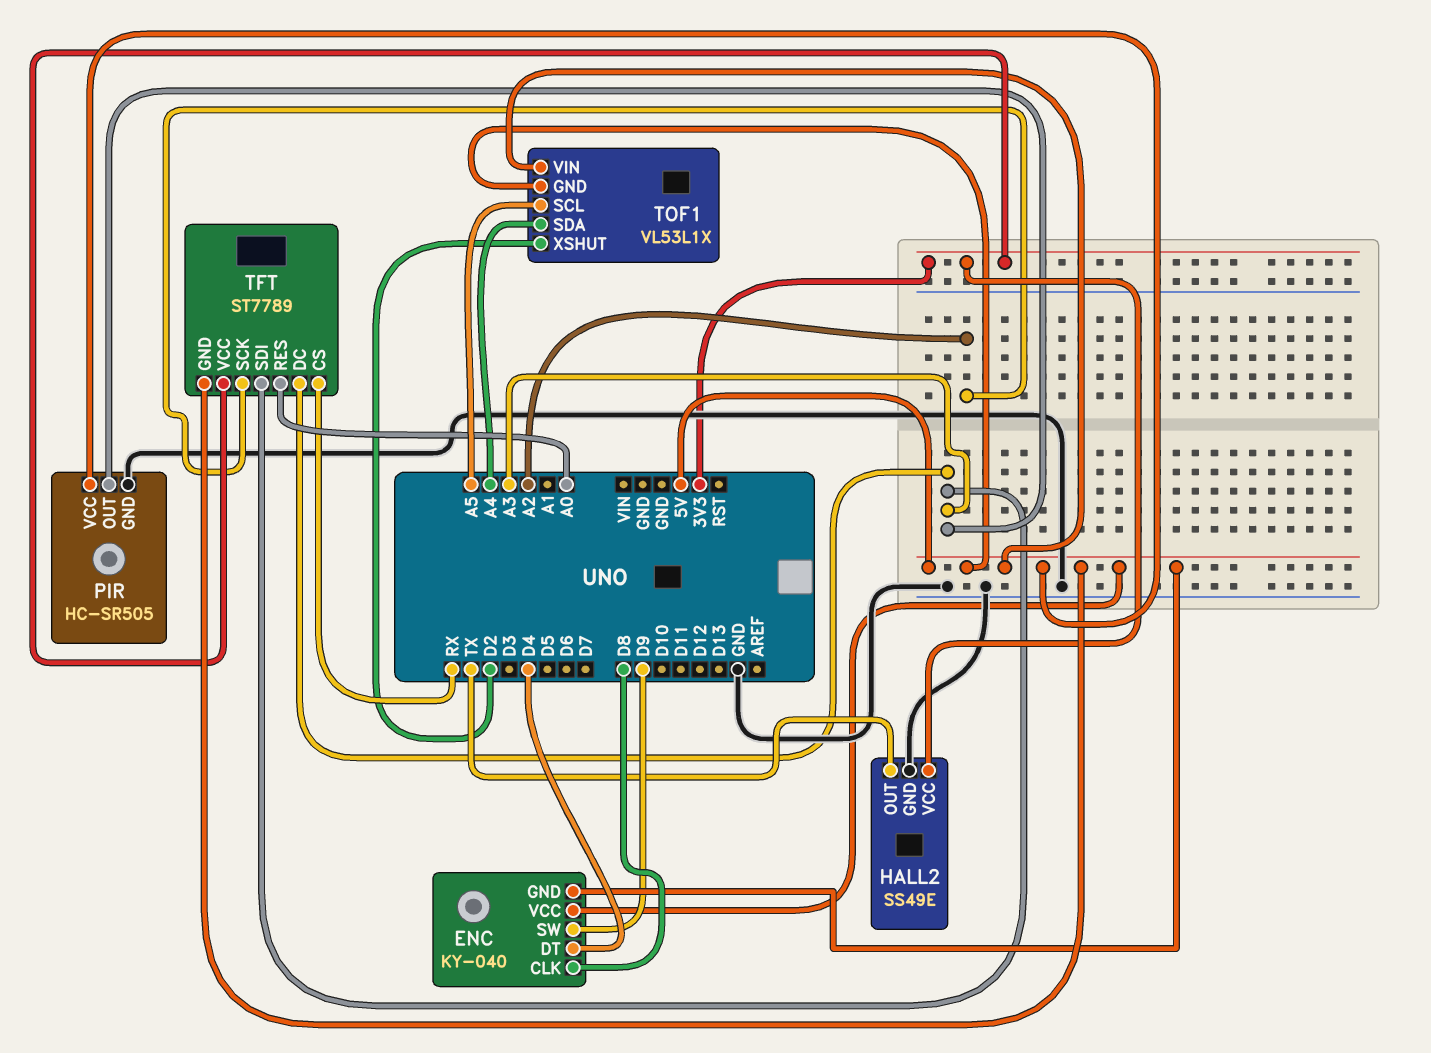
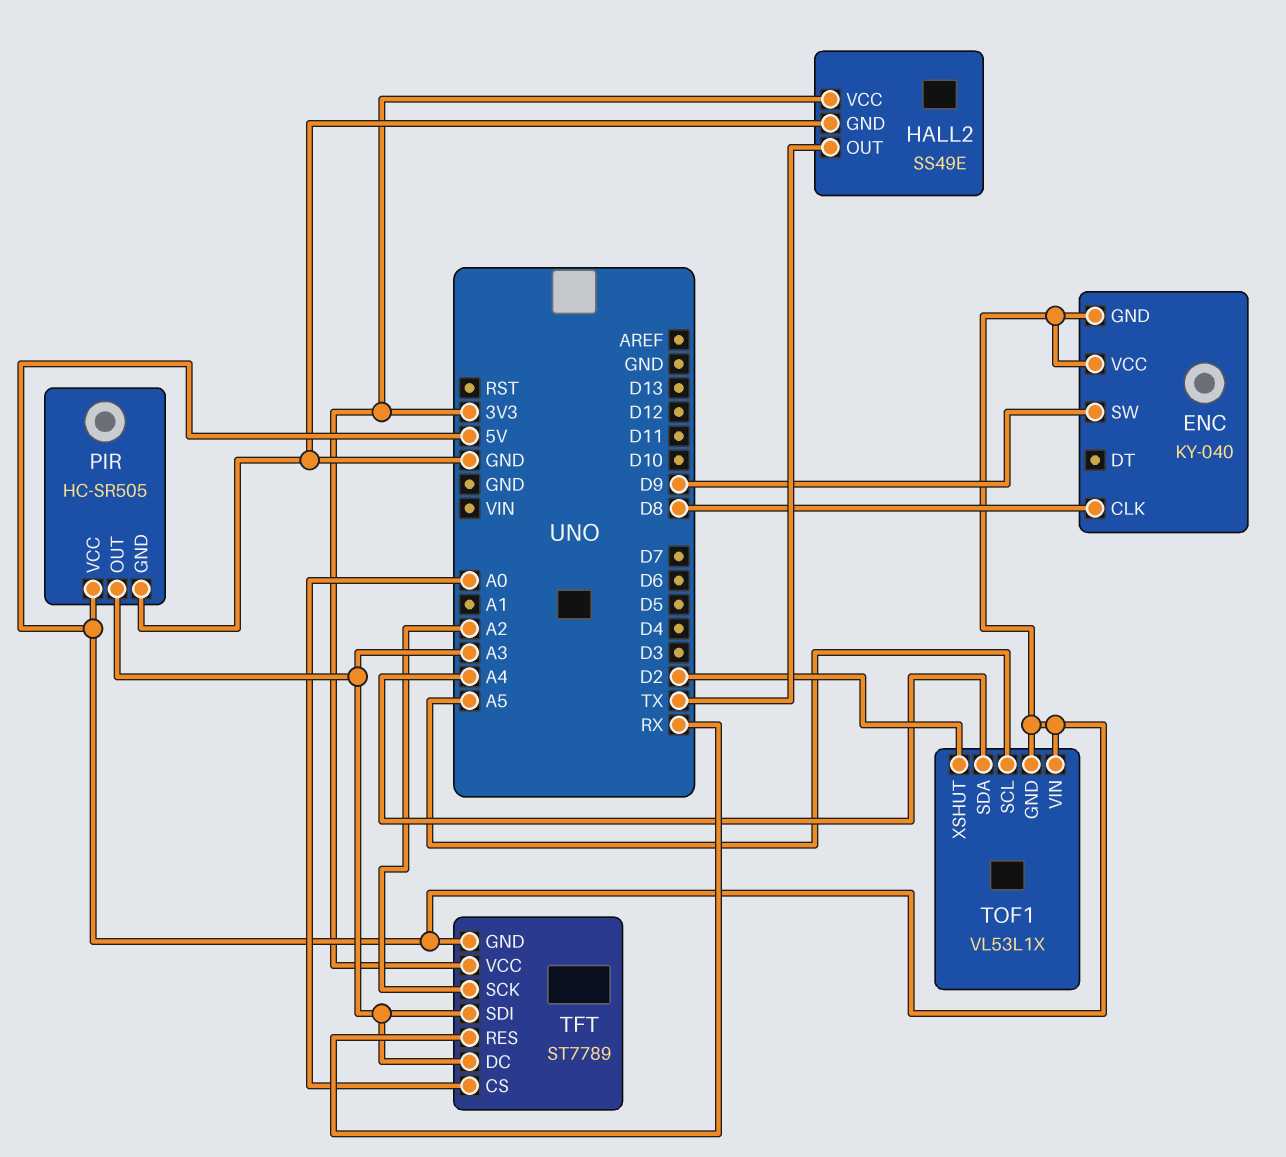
ENC pin DT: D4 -> none
TFT pin CS: RX -> A0
TFT pin RES: A0 -> RX

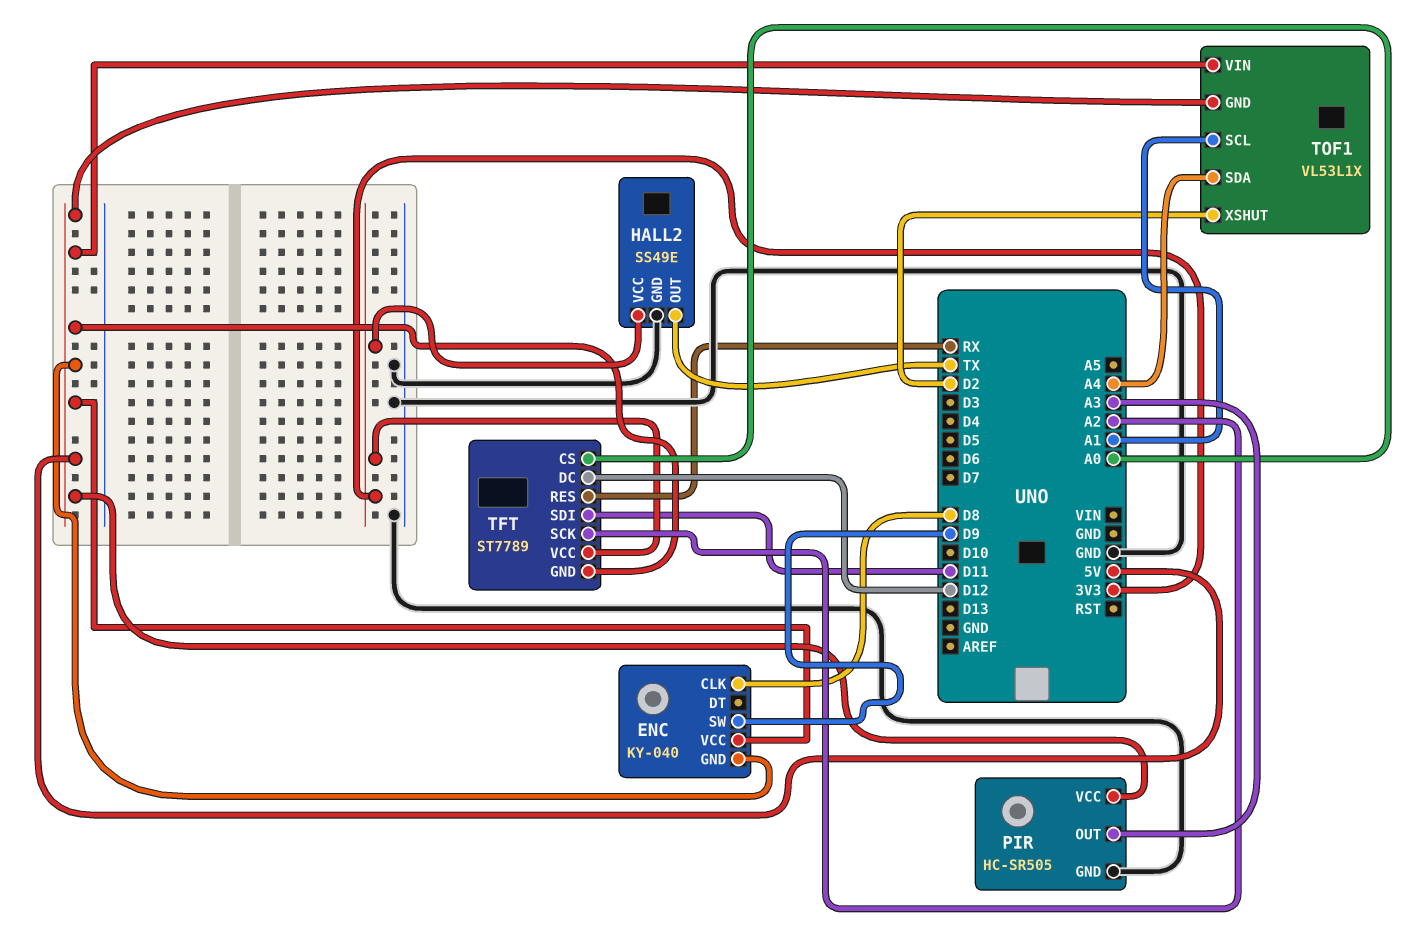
TFT pin DC: A3 -> D12
TFT pin SDI: A3 -> D11
TOF1 pin SCL: A5 -> A1

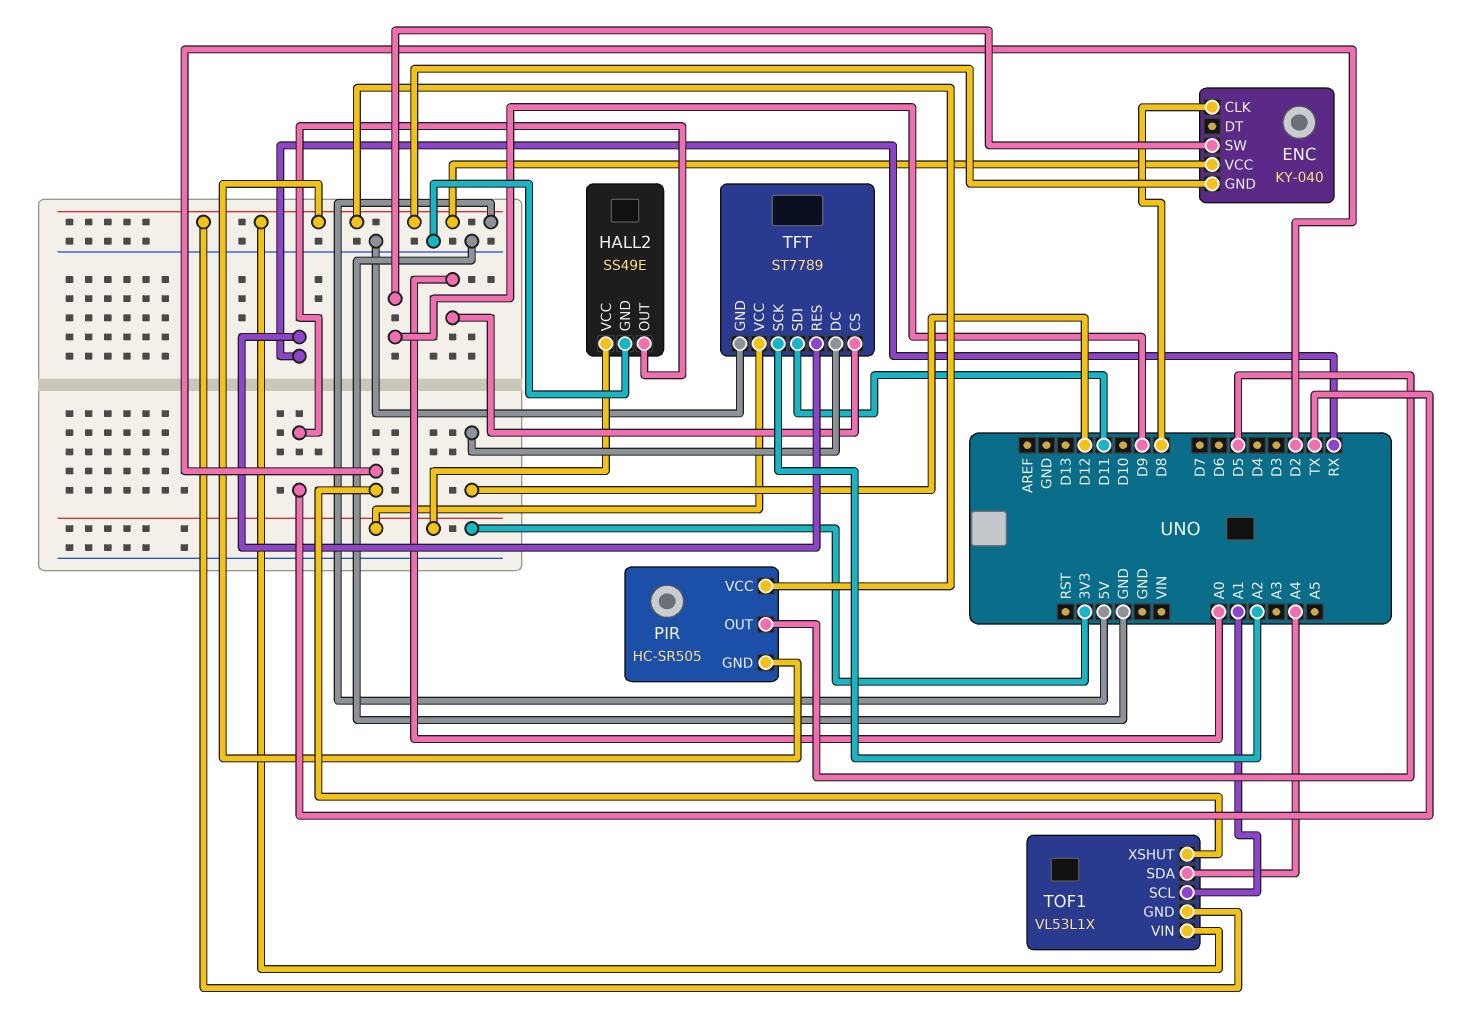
PIR pin GND: GND -> 5V
PIR pin OUT: A3 -> D5
TFT pin GND: 5V -> GND

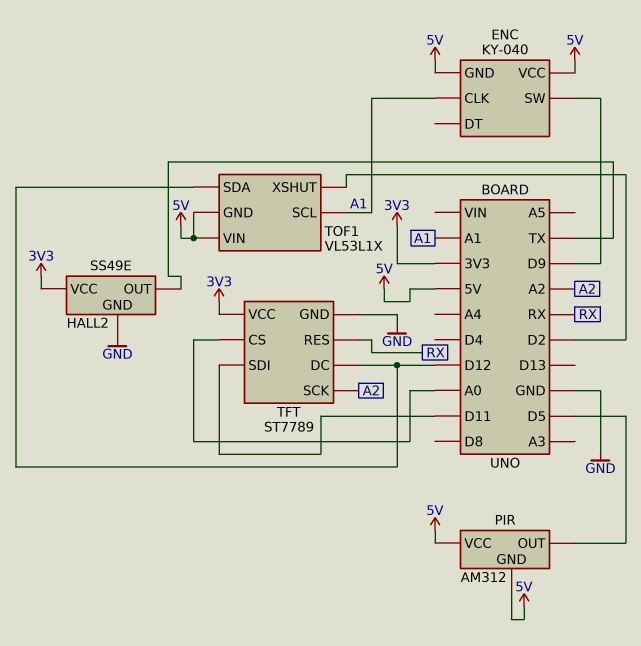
ENC pin CLK: D8 -> A1
PIR: HC-SR505 -> AM312
TOF1 pin SDA: A4 -> D12

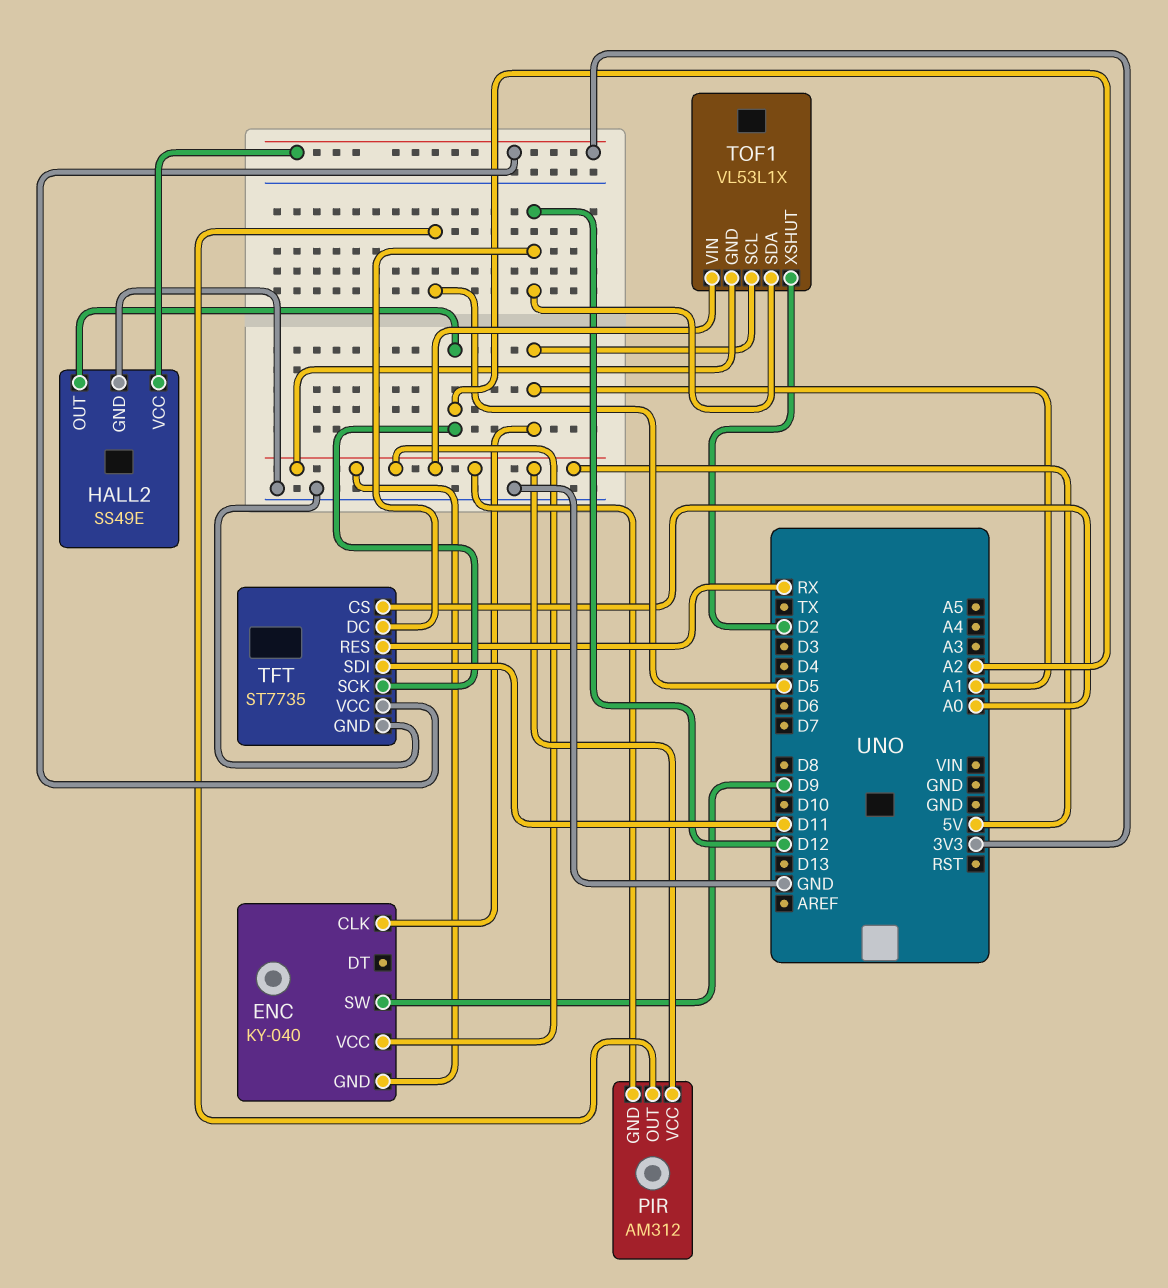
HALL2 pin OUT: TX -> A2
TFT: ST7789 -> ST7735

